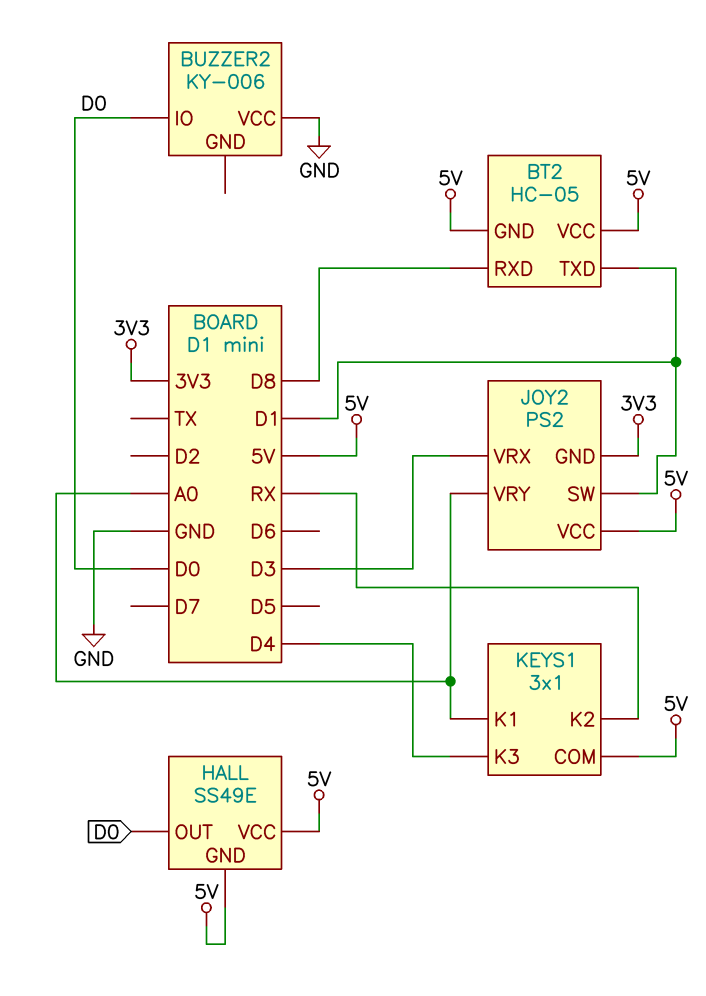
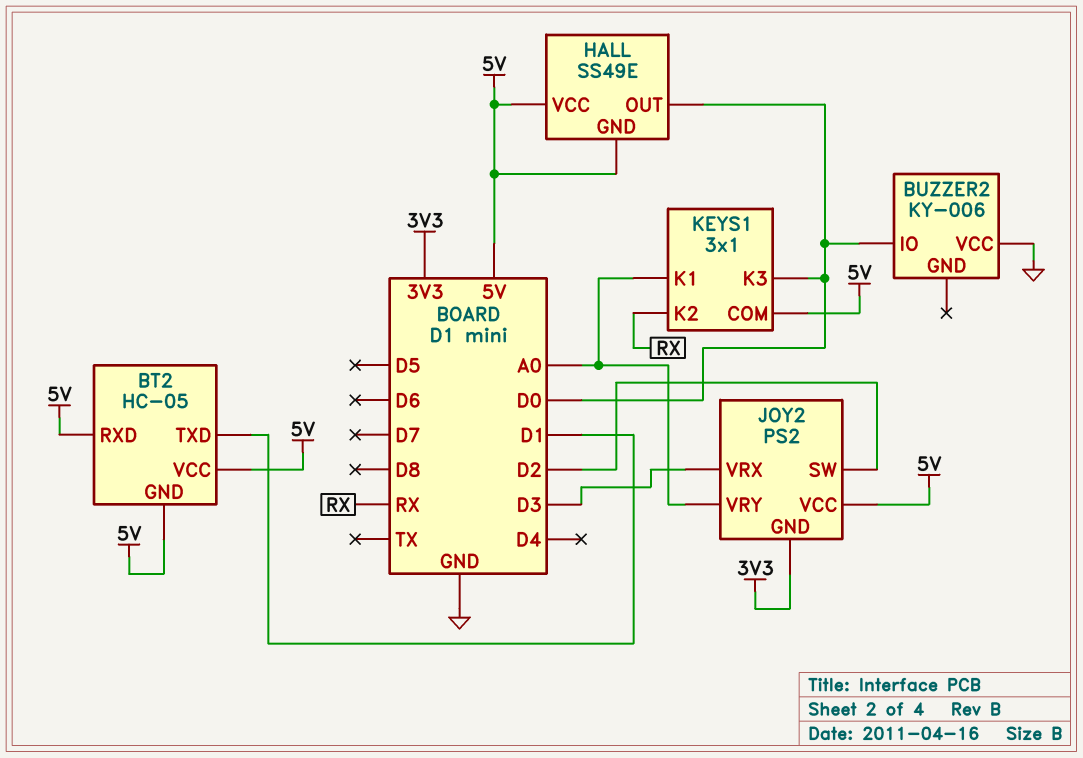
BT2 pin RXD: D8 -> 5V
JOY2 pin SW: D1 -> D2
KEYS1 pin K3: D4 -> D0

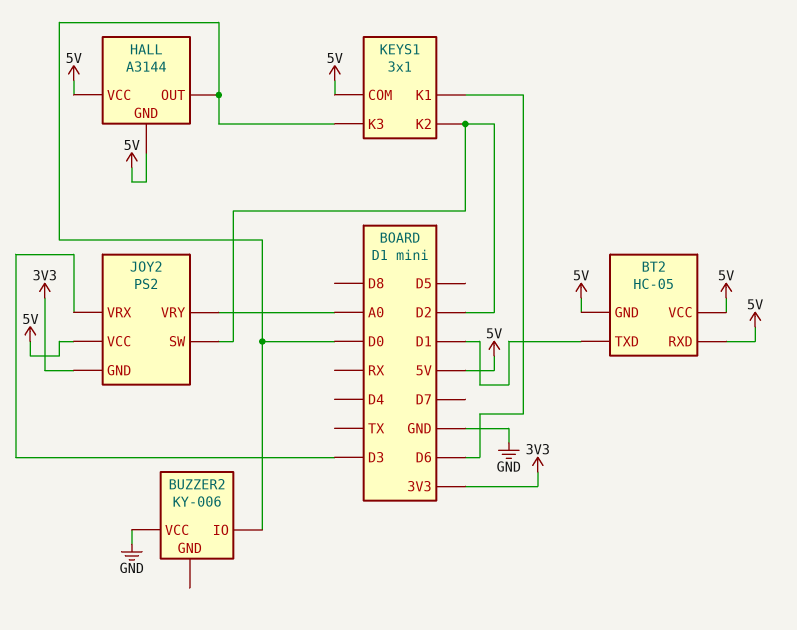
HALL: SS49E -> A3144
KEYS1 pin K1: A0 -> D6
KEYS1 pin K2: RX -> D2

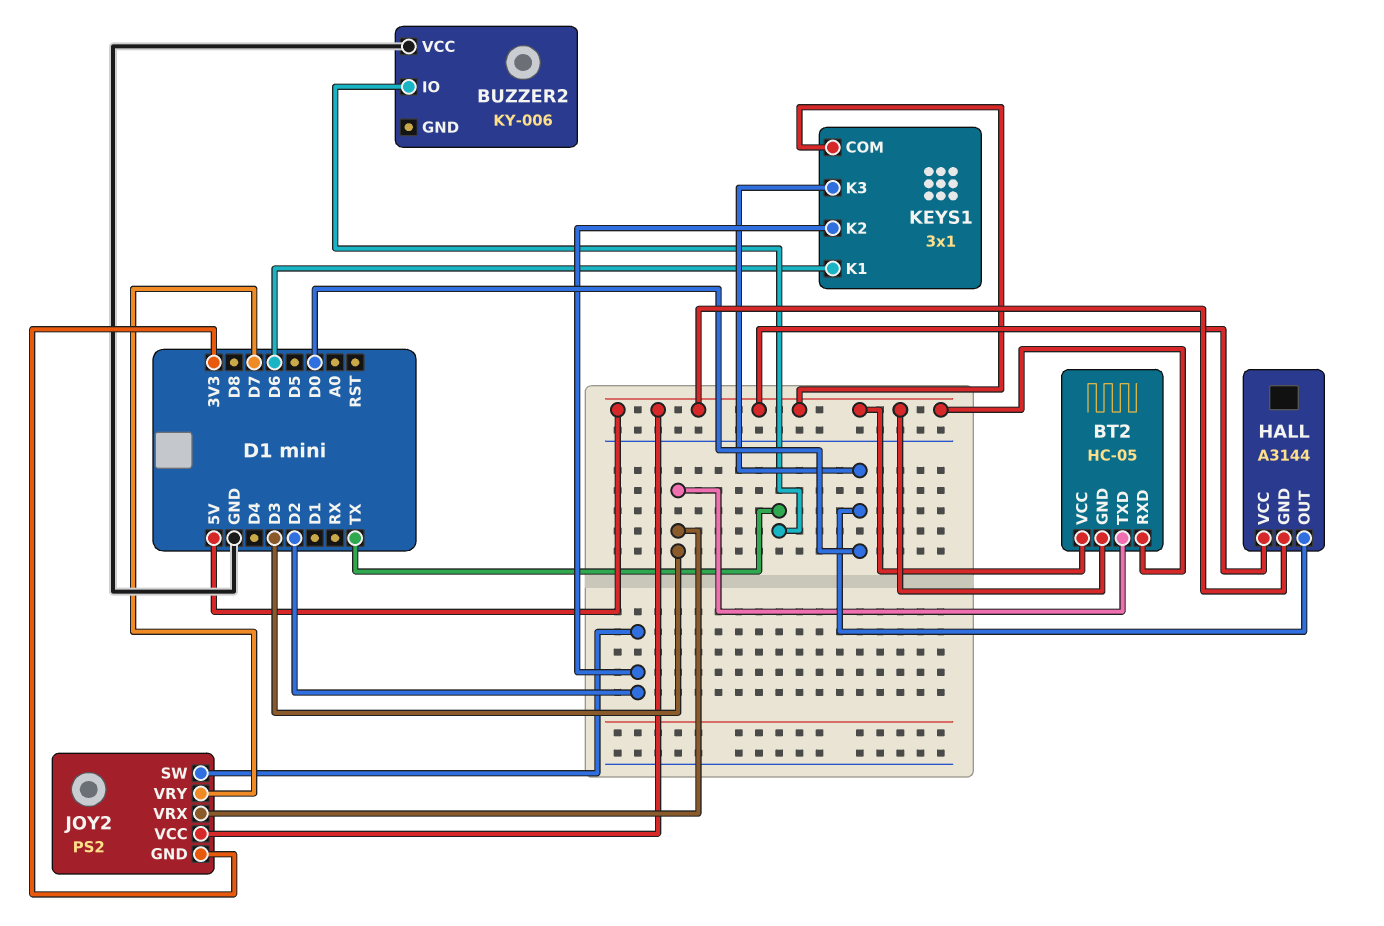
BT2 pin TXD: D1 -> D3
BUZZER2 pin IO: D0 -> TX
JOY2 pin VRY: A0 -> D7

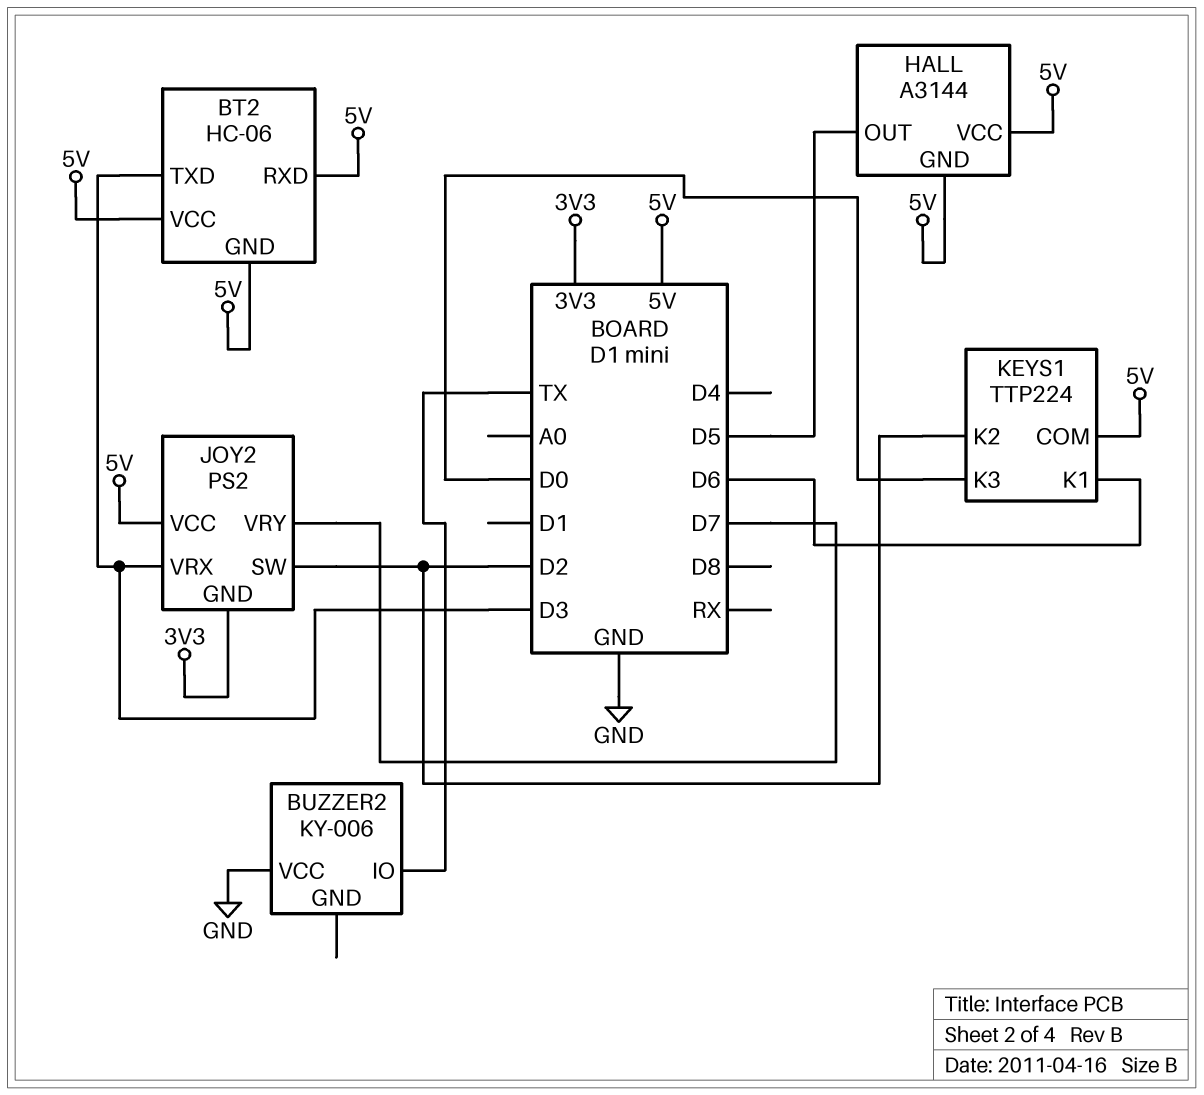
BT2: HC-05 -> HC-06
HALL pin OUT: D0 -> D5
KEYS1: 3x1 -> TTP224

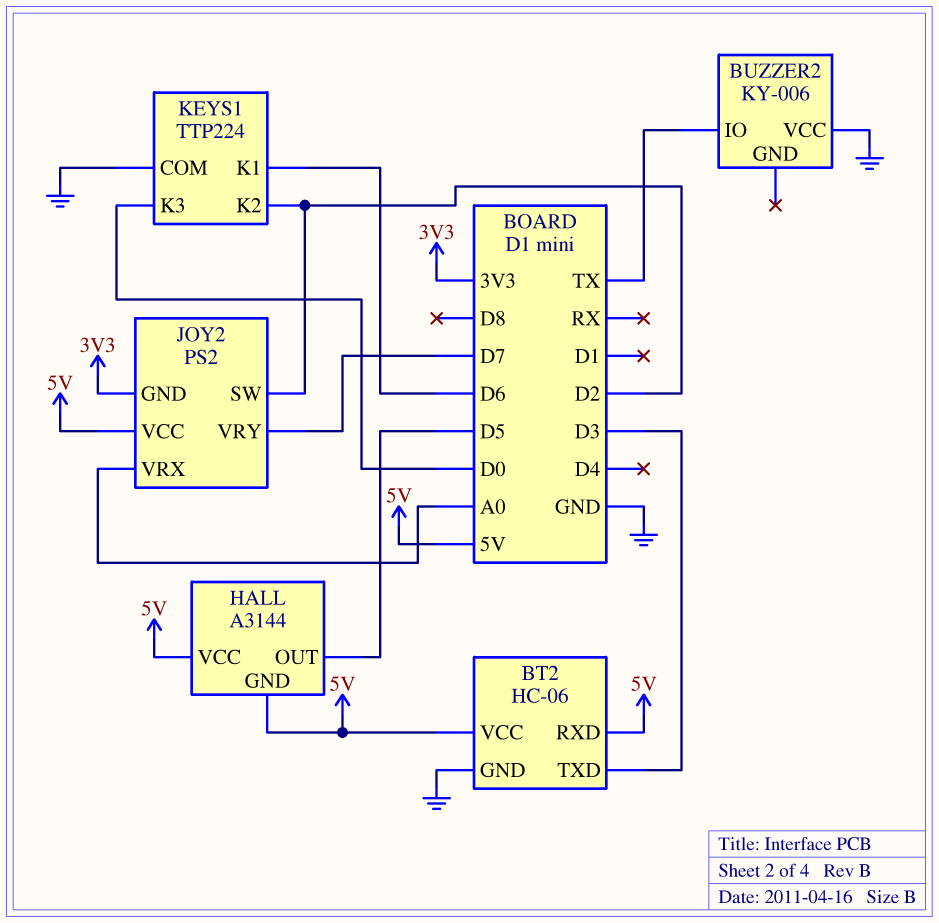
BT2 pin GND: 5V -> GND
JOY2 pin VRX: D3 -> A0
KEYS1 pin COM: 5V -> GND

